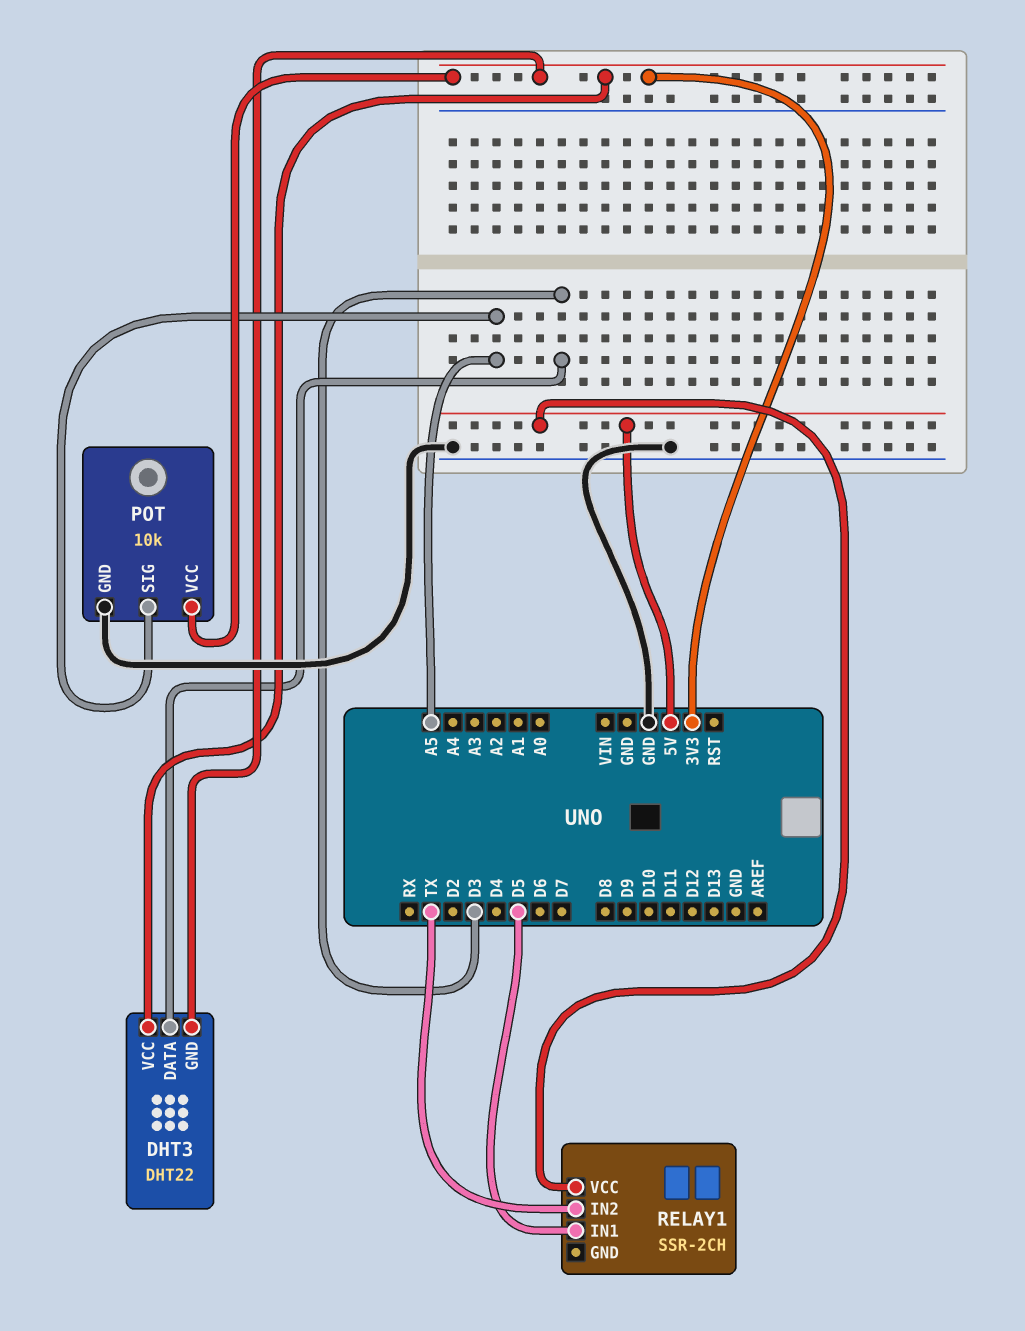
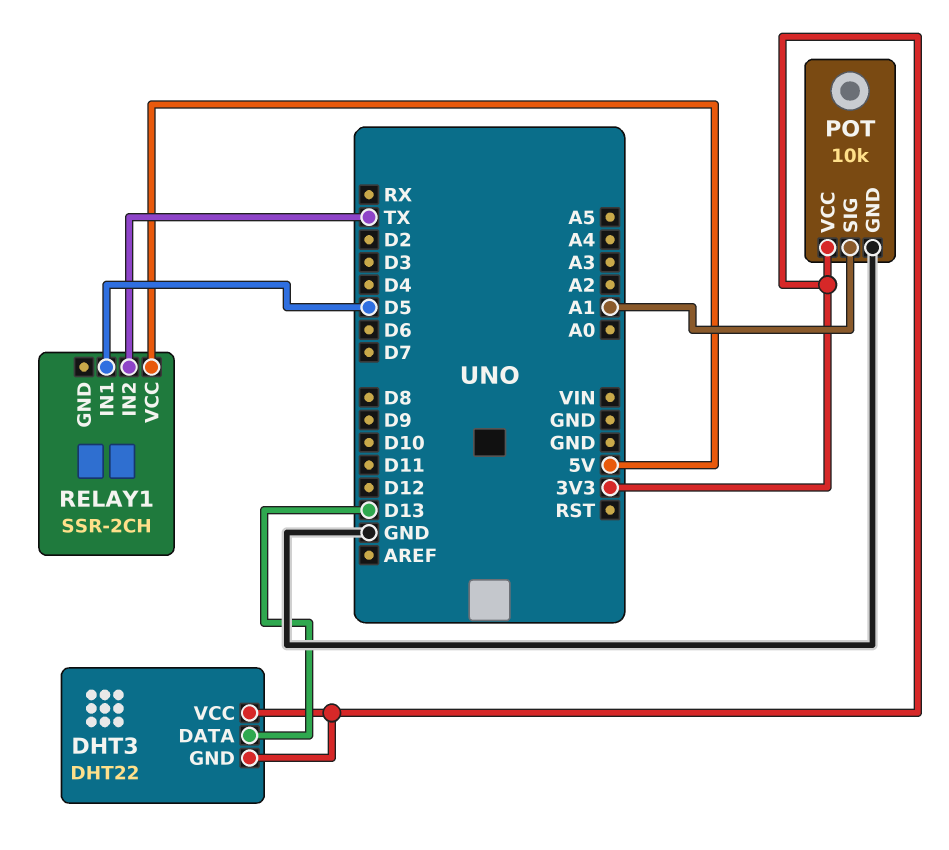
DHT3 pin DATA: D3 -> D13
POT pin SIG: A5 -> A1

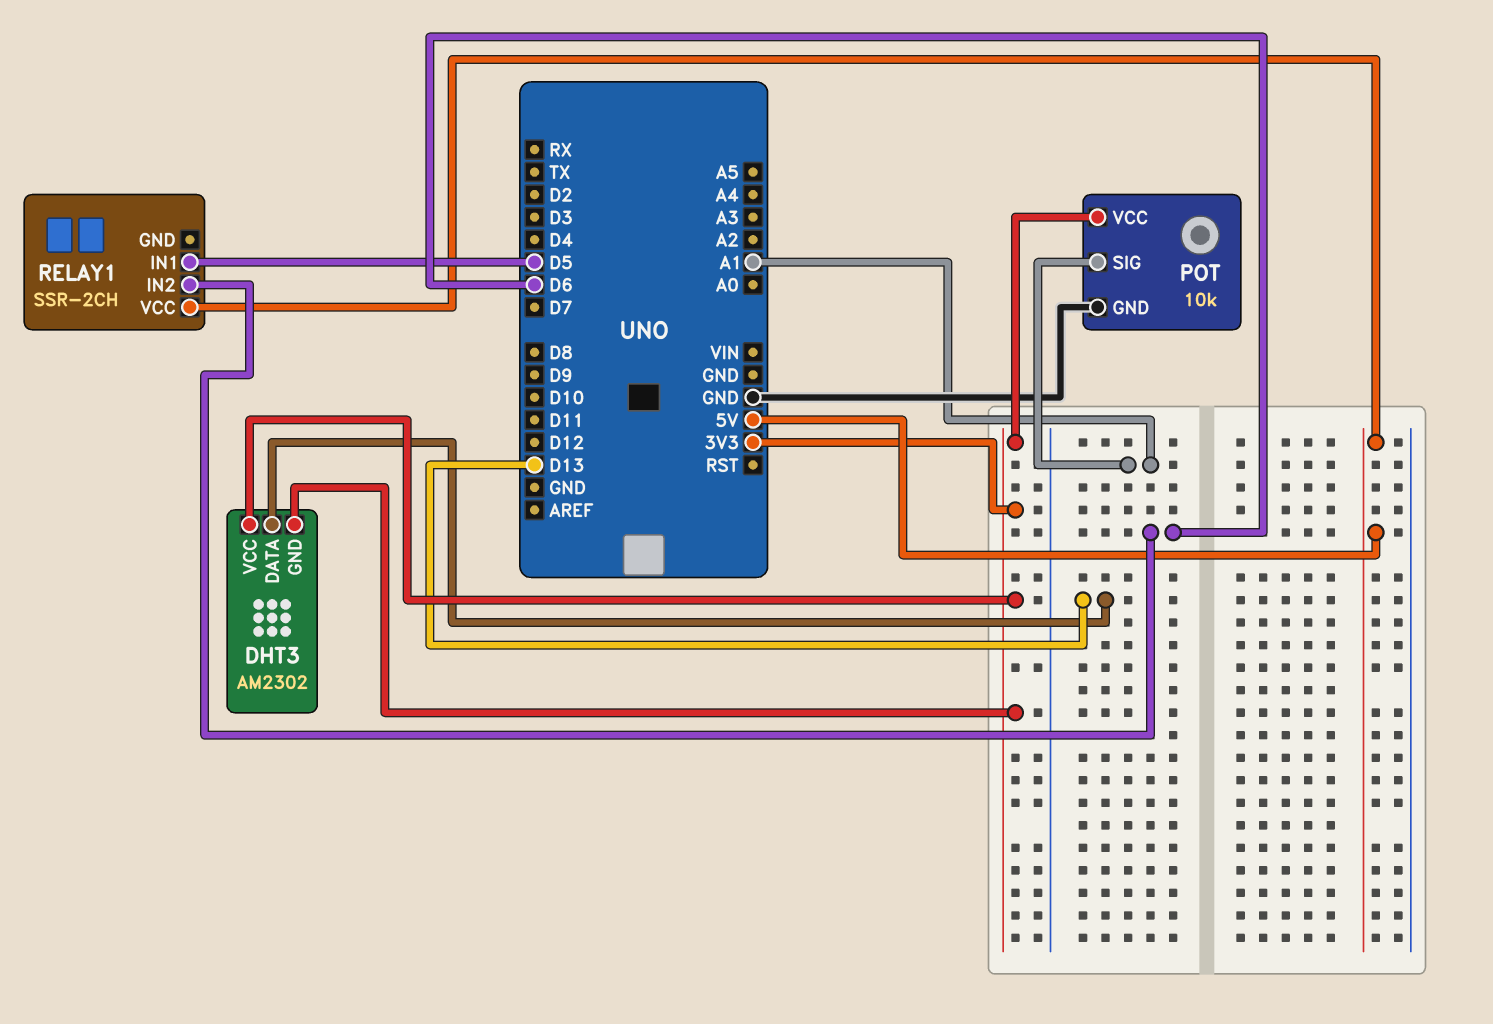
DHT3: DHT22 -> AM2302
RELAY1 pin IN2: TX -> D6

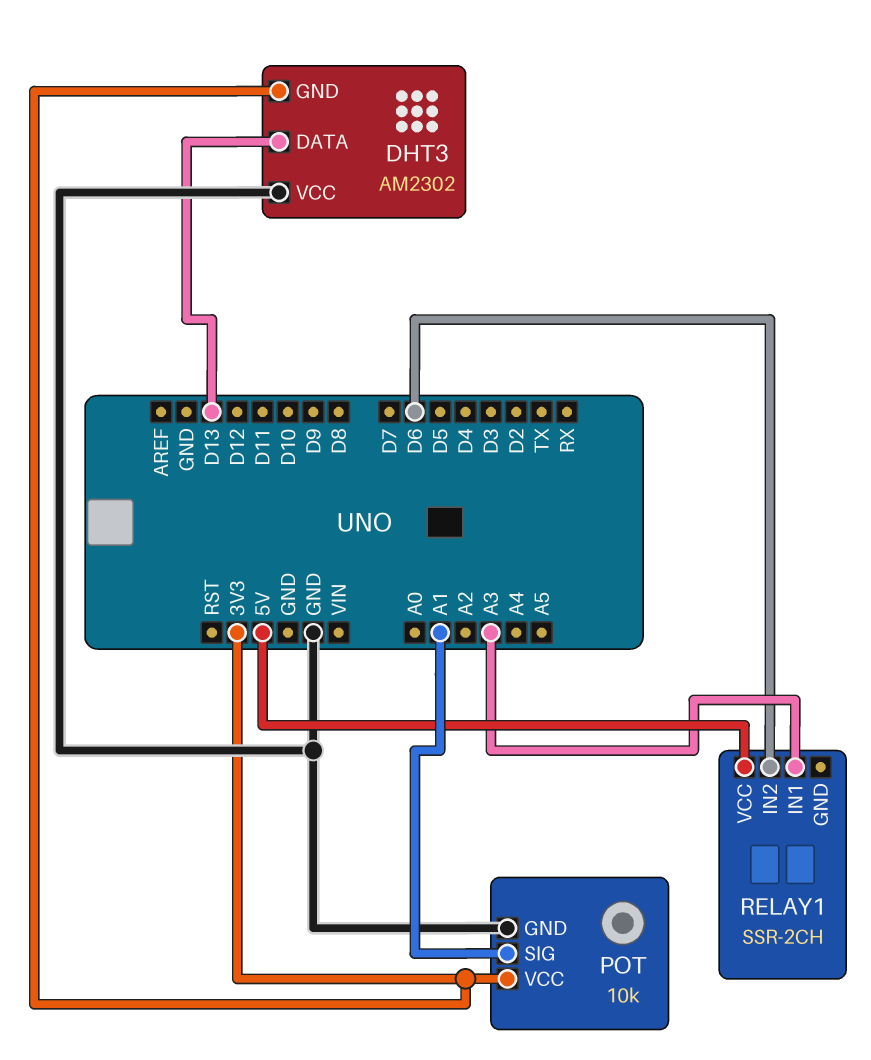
DHT3 pin VCC: 3V3 -> GND
RELAY1 pin IN1: D5 -> A3

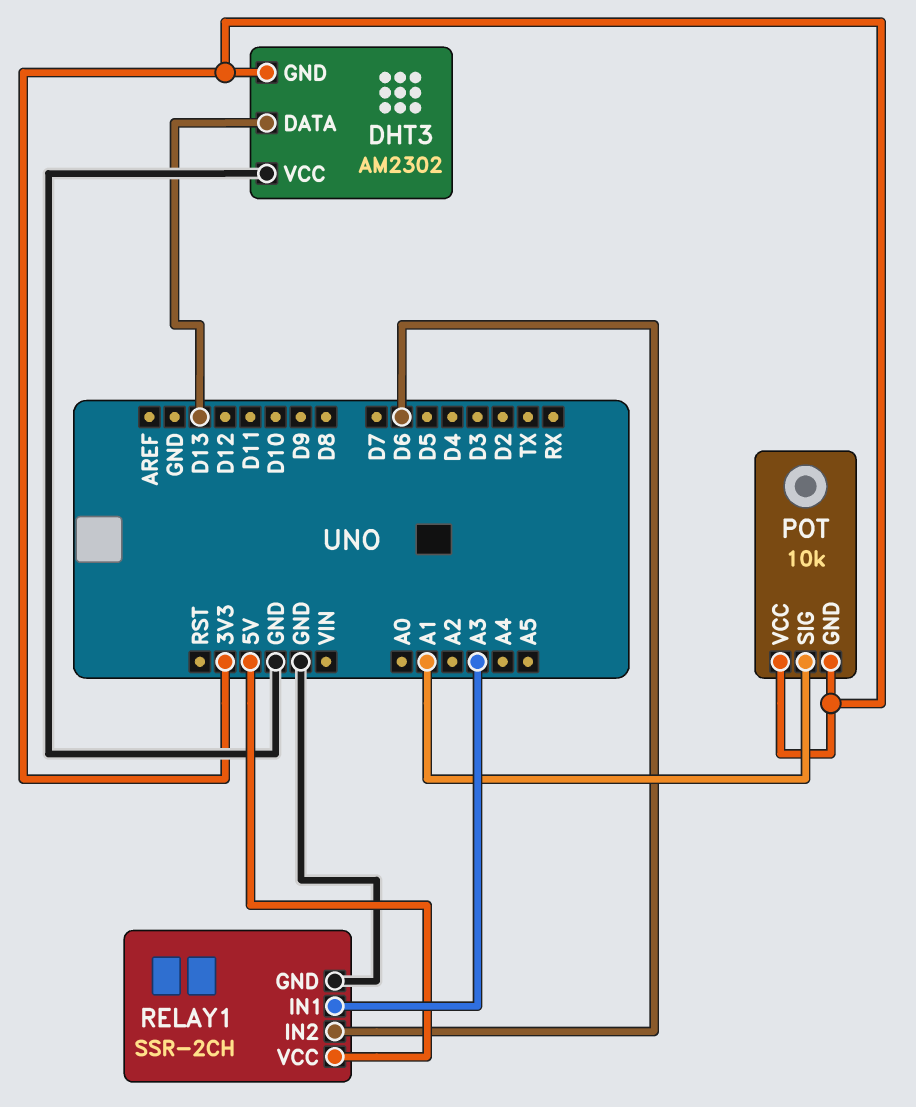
POT pin GND: GND -> 3V3
RELAY1 pin GND: none -> GND

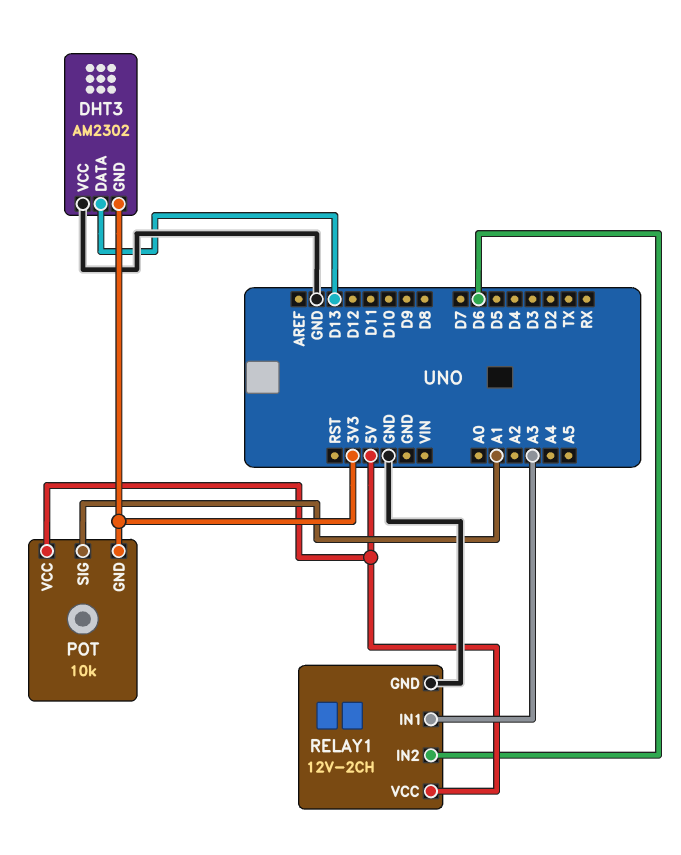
POT pin VCC: 3V3 -> 5V
RELAY1: SSR-2CH -> 12V-2CH

